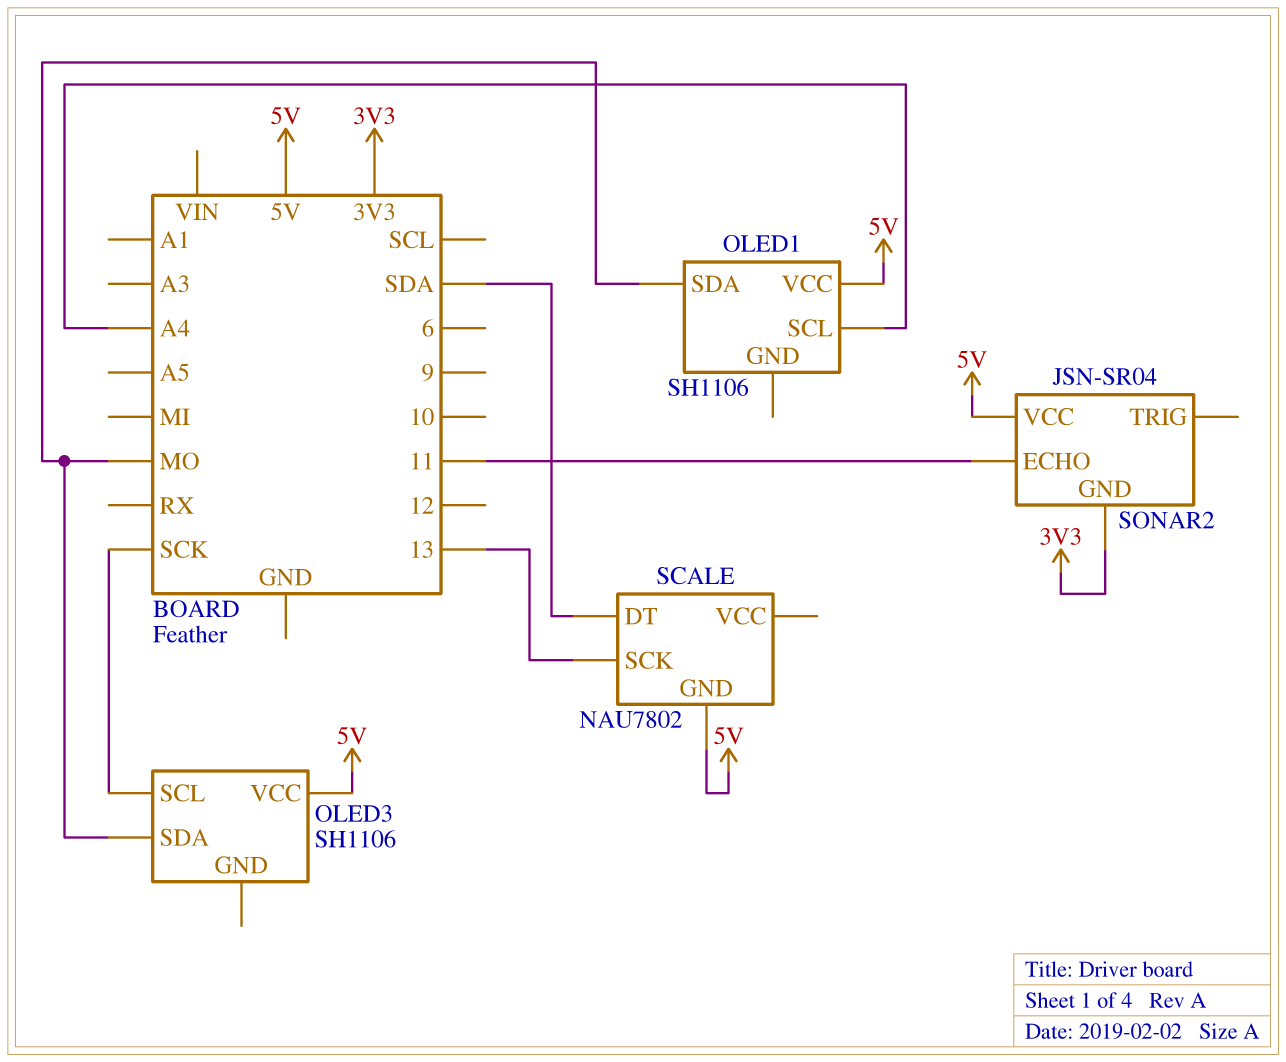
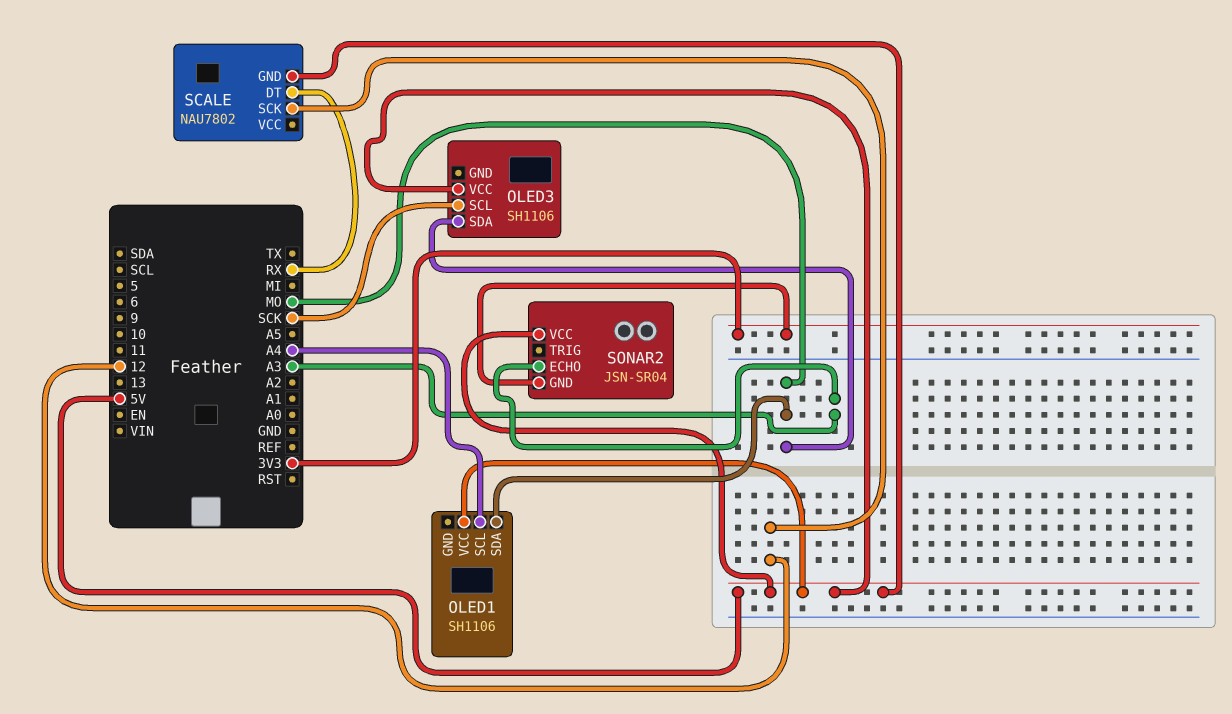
SCALE pin DT: SDA -> RX
SCALE pin SCK: 13 -> 12
SONAR2 pin ECHO: 11 -> A3

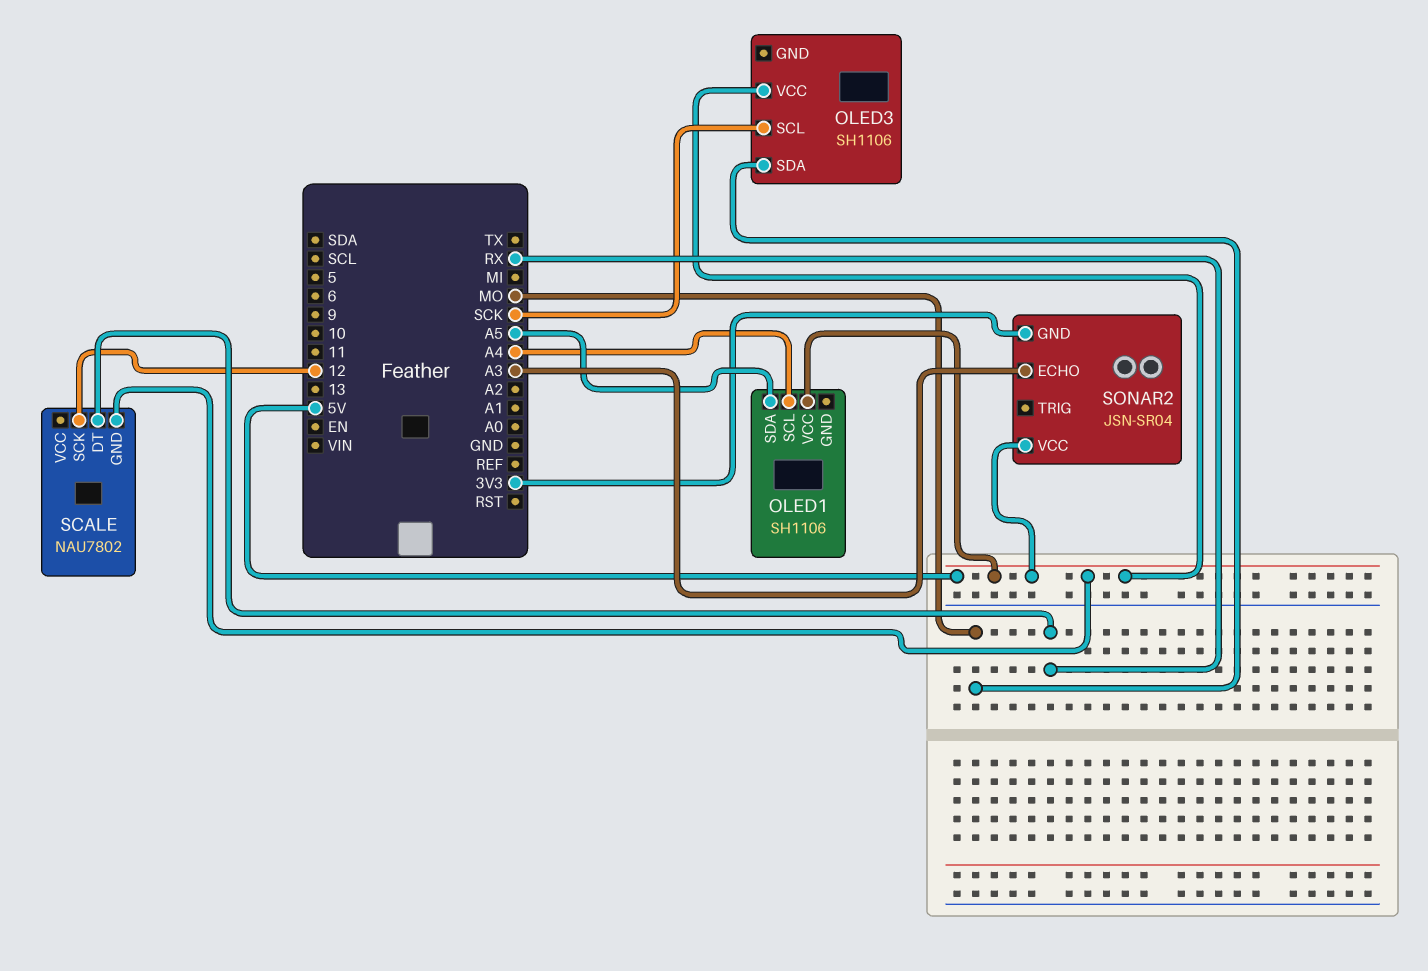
OLED1 pin SDA: MO -> A5

